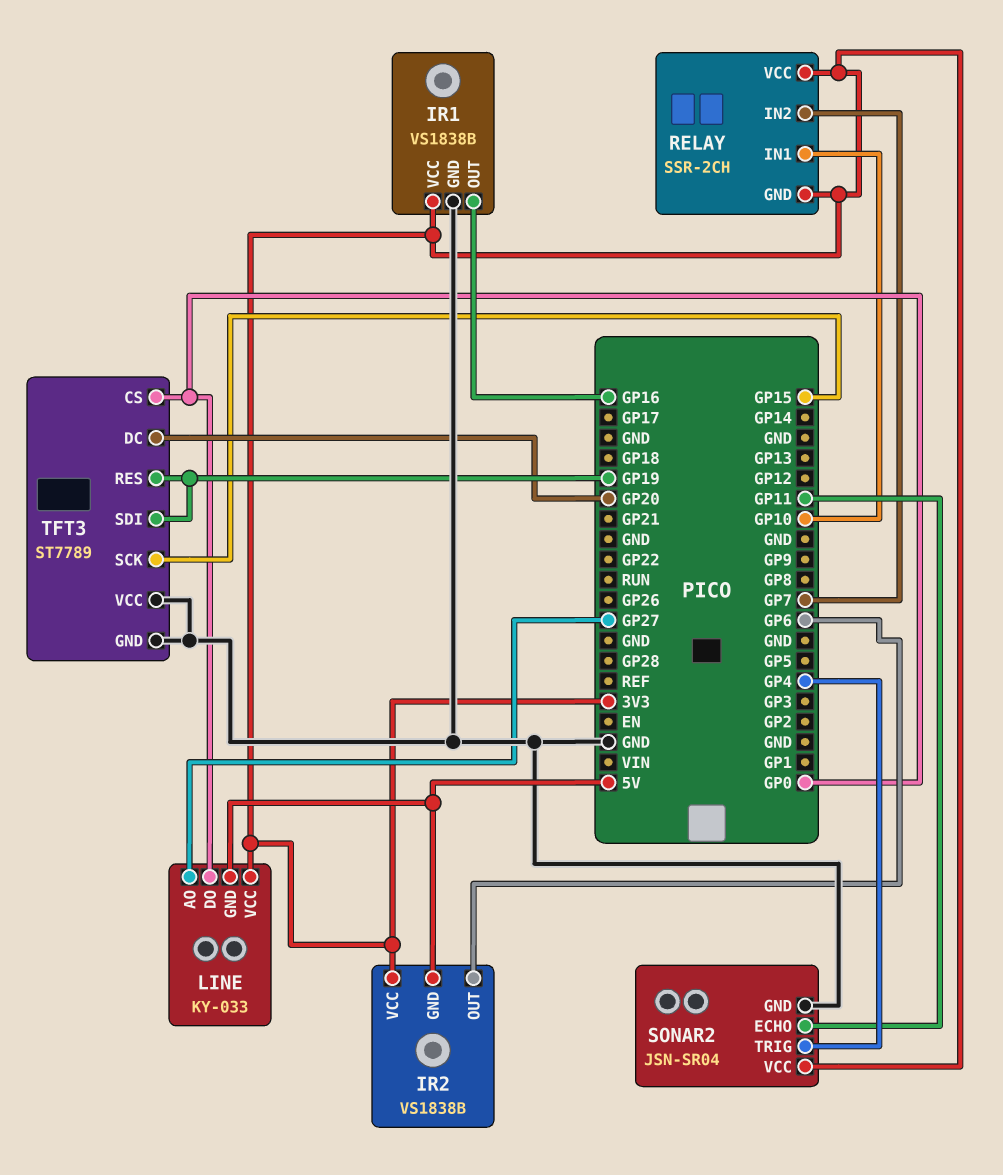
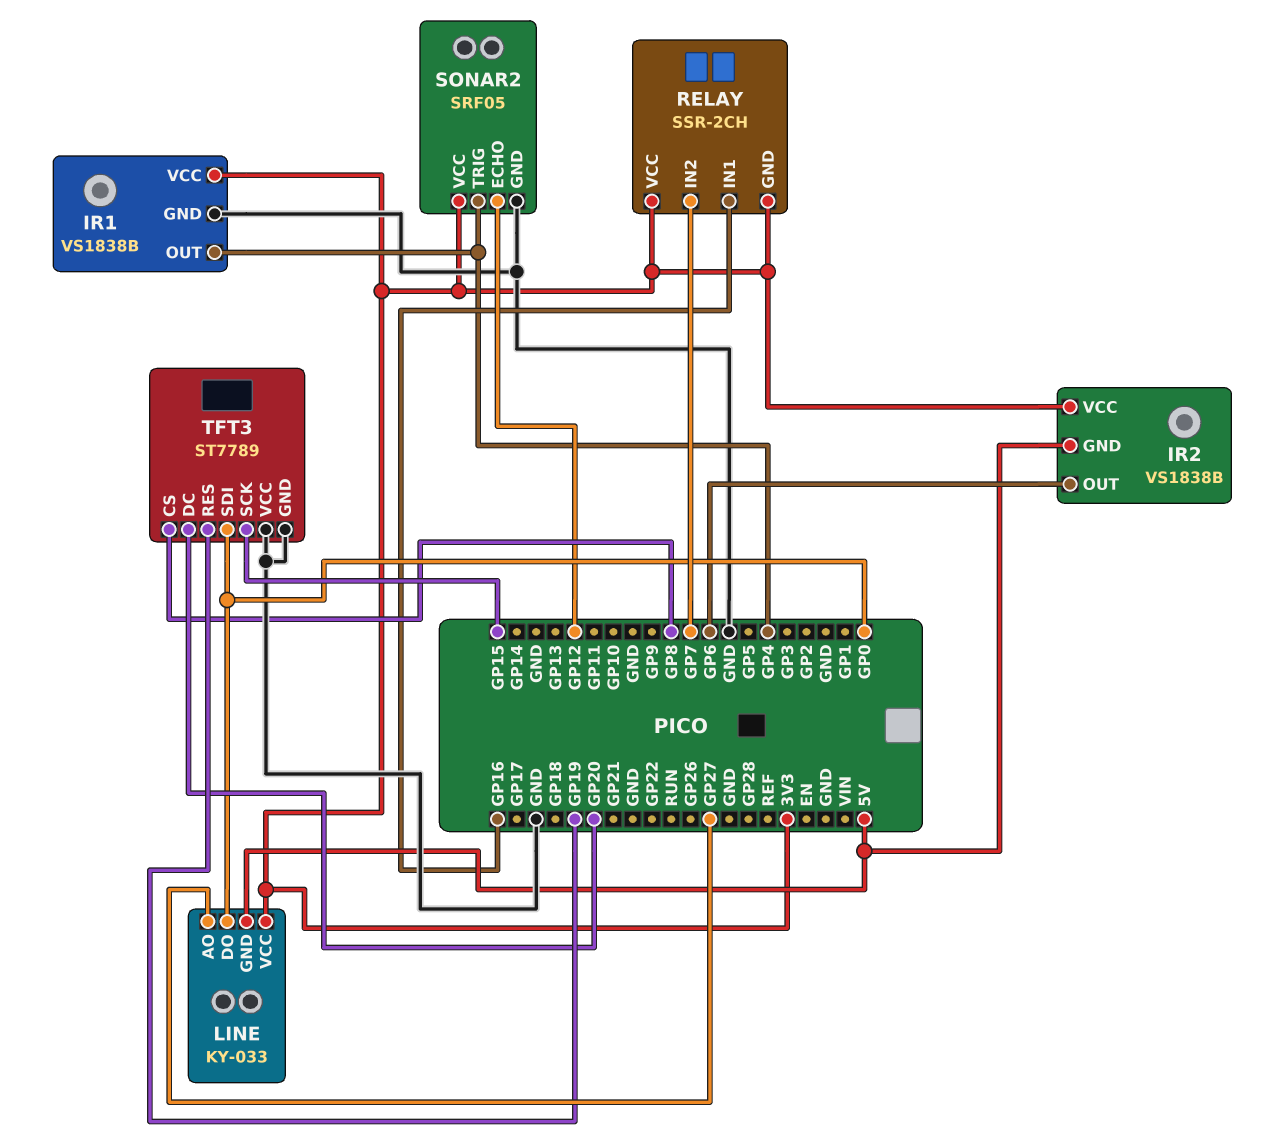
IR1 pin OUT: GP16 -> GP4
RELAY pin IN1: GP10 -> GP16
SONAR2: JSN-SR04 -> SRF05
SONAR2 pin ECHO: GP11 -> GP12
TFT3 pin CS: GP0 -> GP8
TFT3 pin SDI: GP19 -> GP0

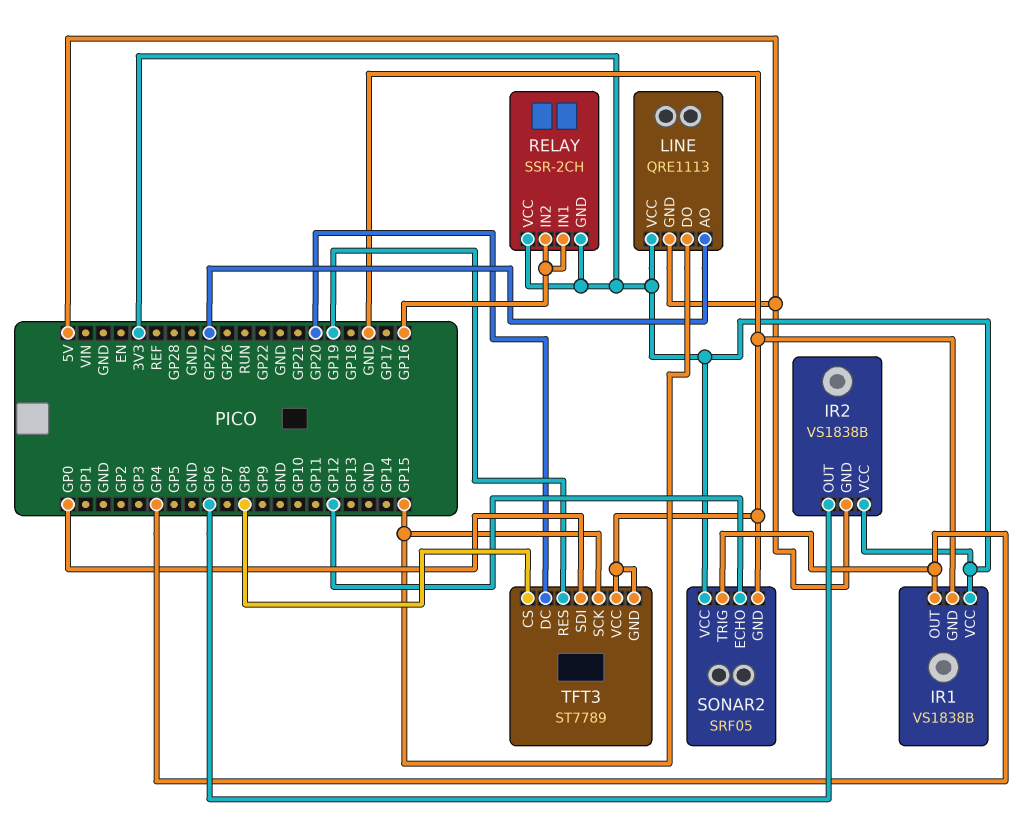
LINE: KY-033 -> QRE1113
LINE pin DO: GP0 -> GP15
RELAY pin IN2: GP7 -> GP16

